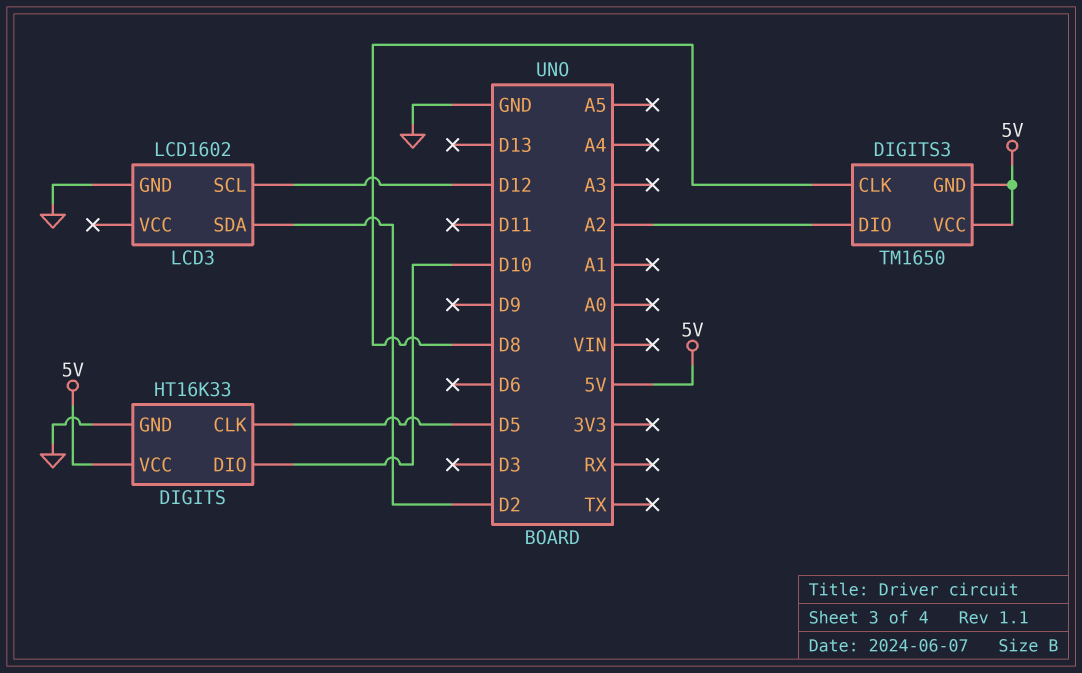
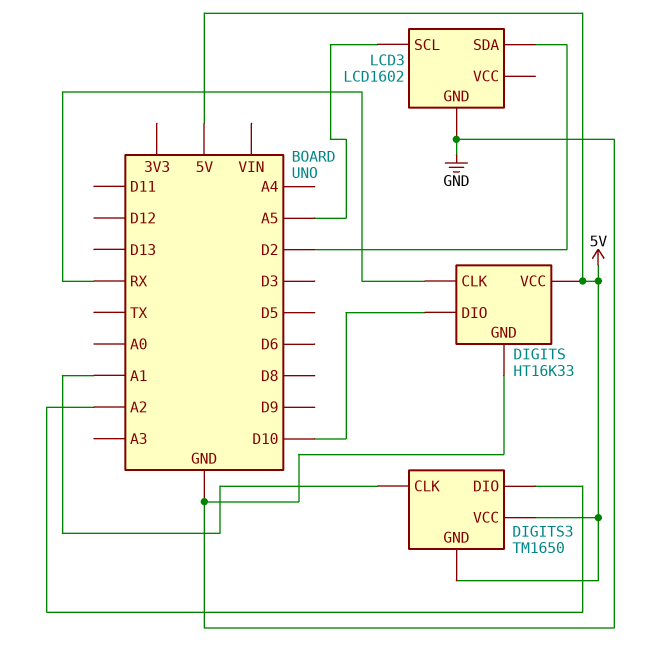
DIGITS pin CLK: D5 -> RX
DIGITS3 pin CLK: D8 -> A1
LCD3 pin SCL: D12 -> A5

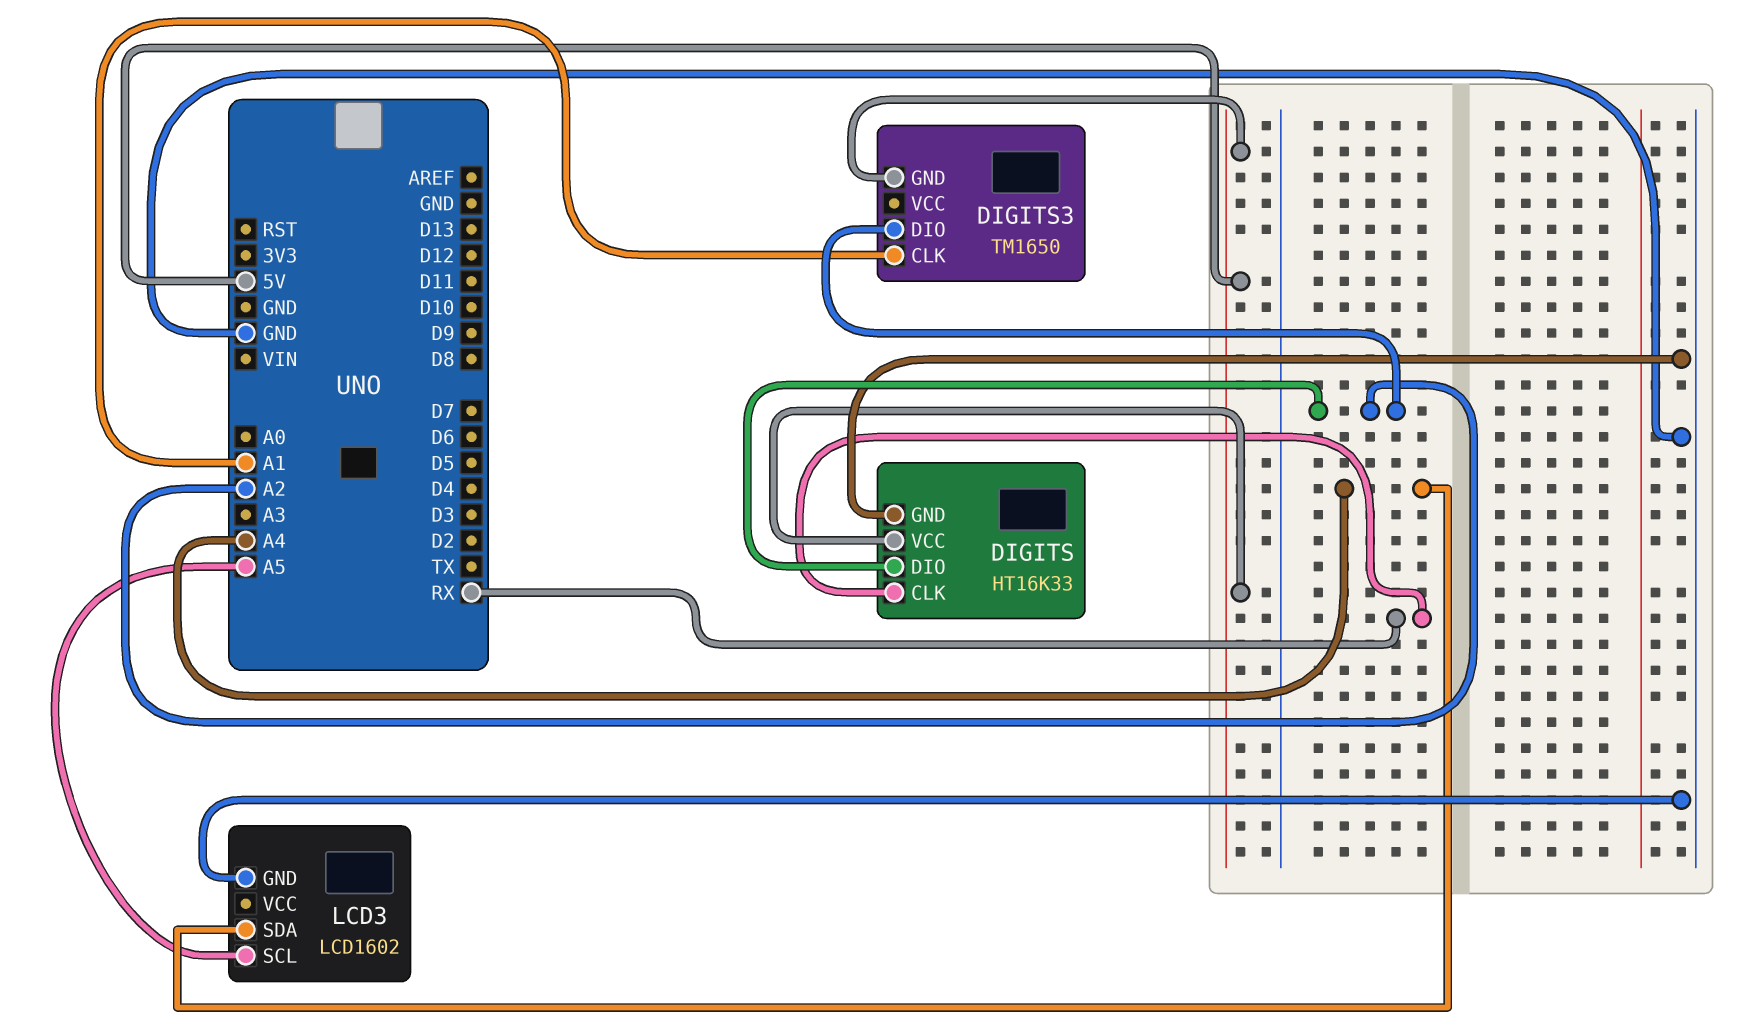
DIGITS pin DIO: D10 -> A2
DIGITS3 pin VCC: 5V -> none
LCD3 pin SDA: D2 -> A4

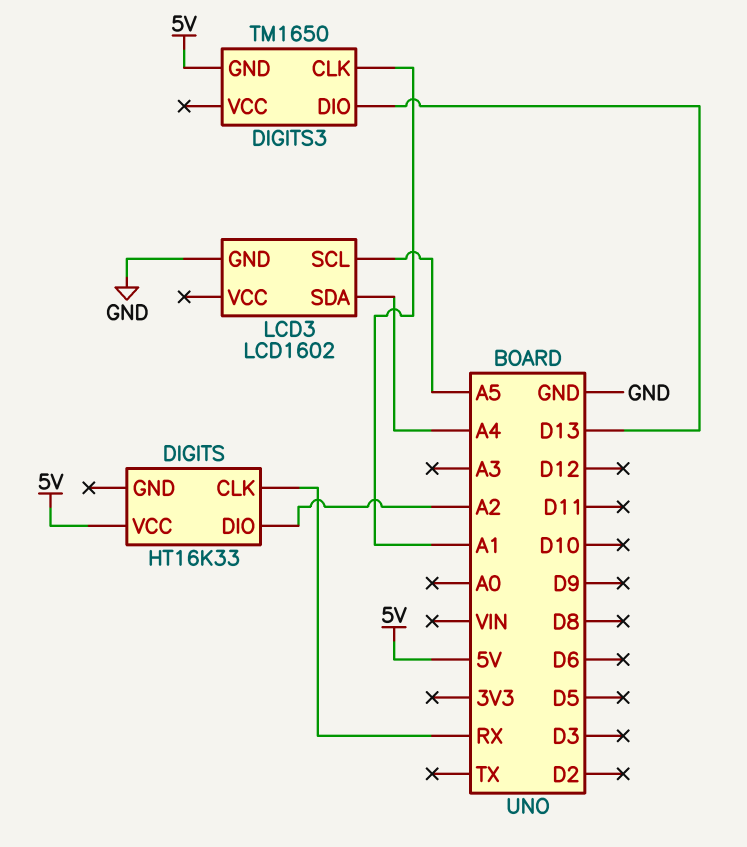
DIGITS pin GND: GND -> none
DIGITS3 pin DIO: A2 -> D13

